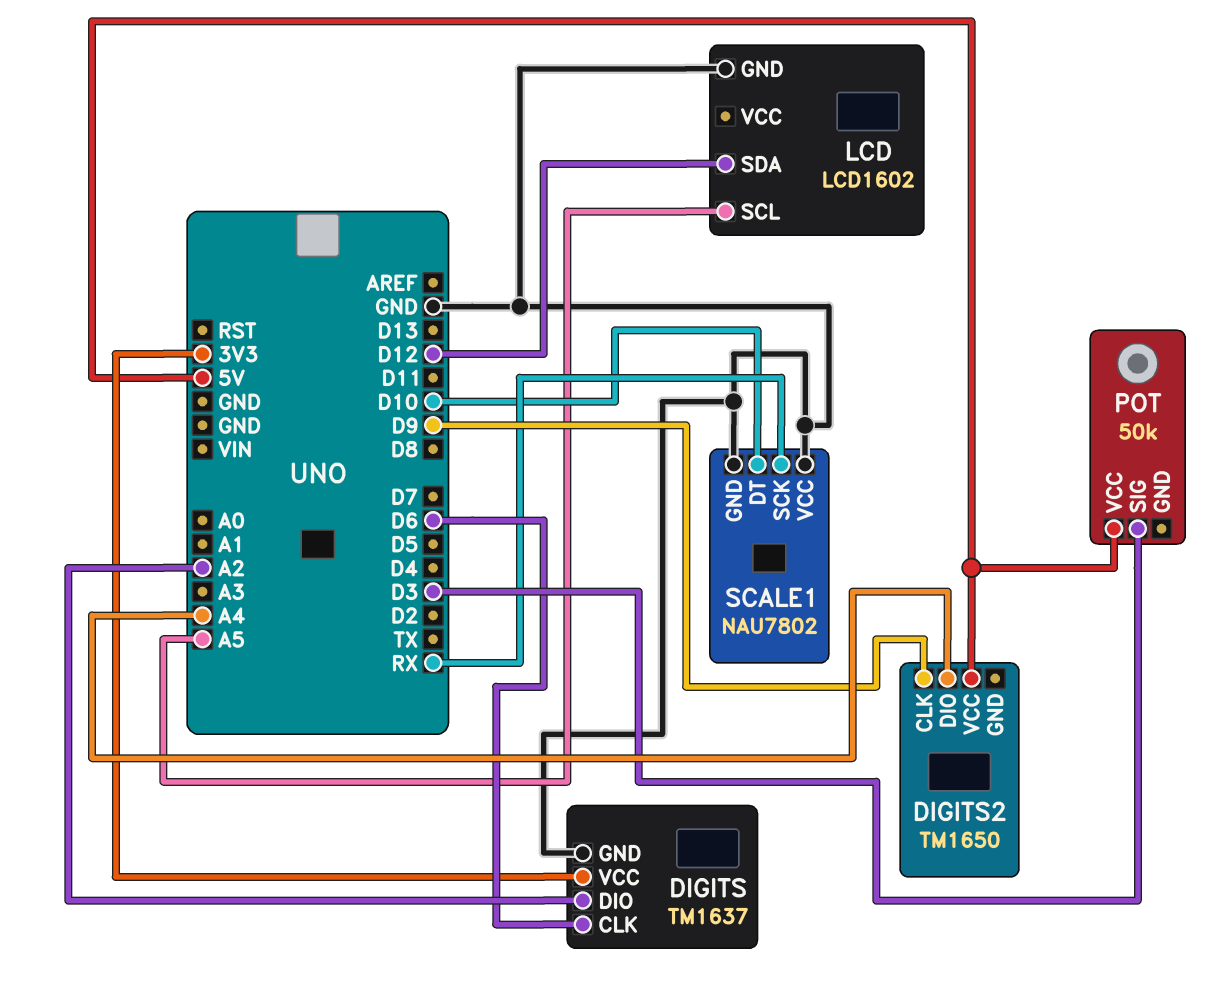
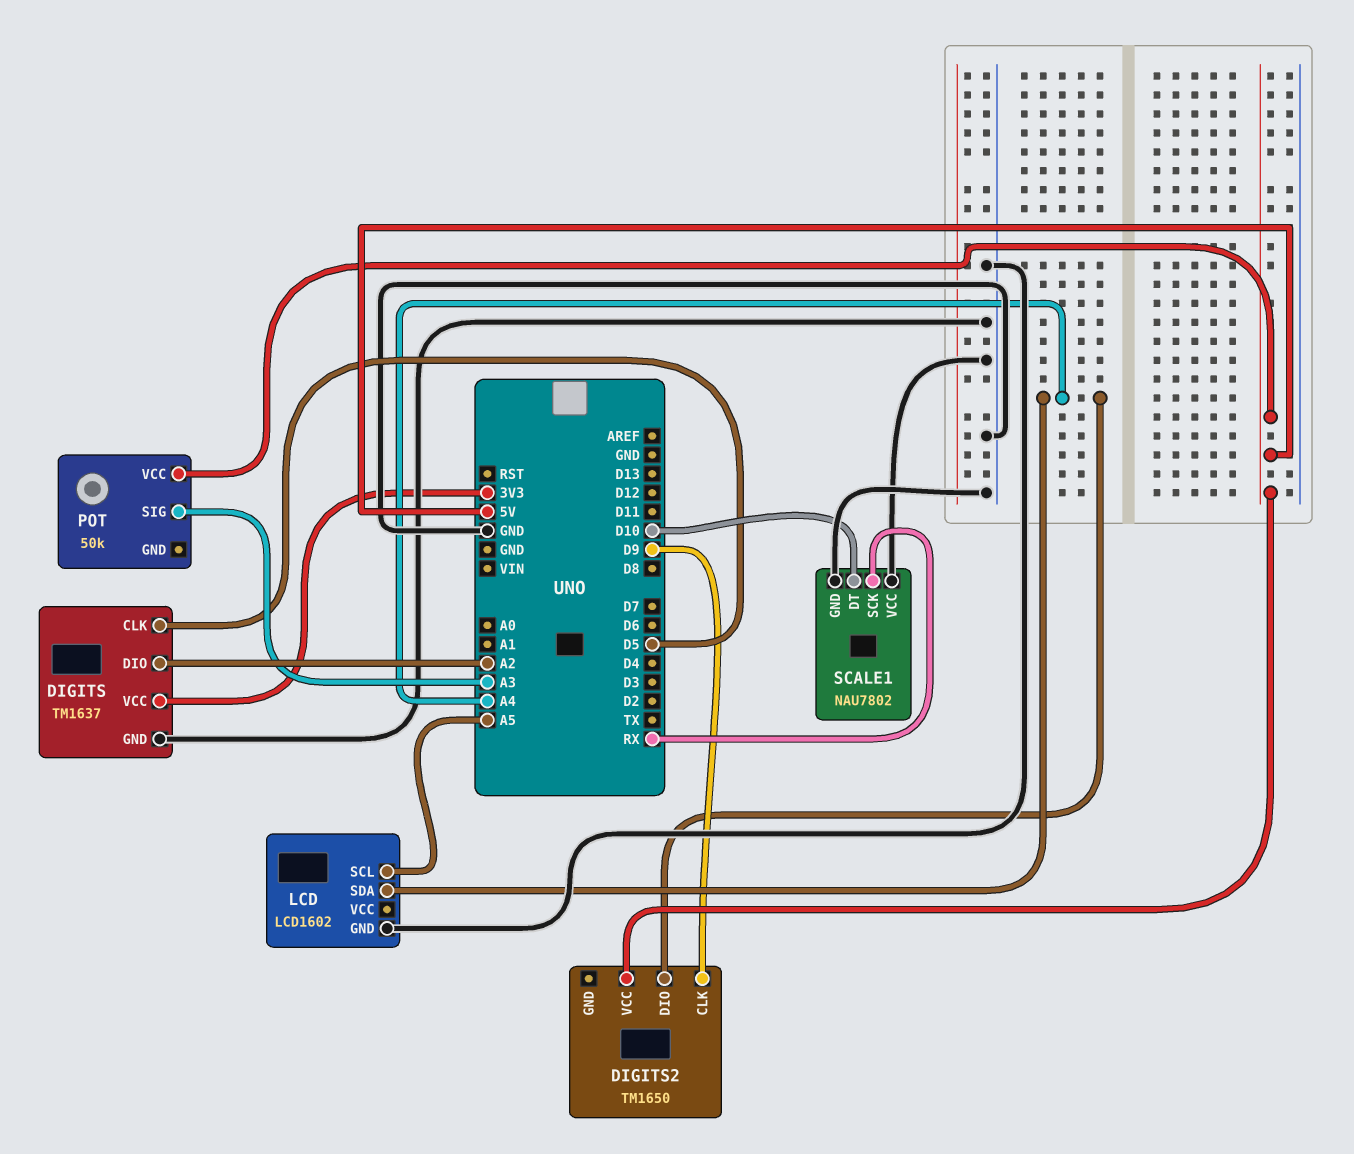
DIGITS pin CLK: D6 -> D5
LCD pin SDA: D12 -> A4
POT pin SIG: D3 -> A3

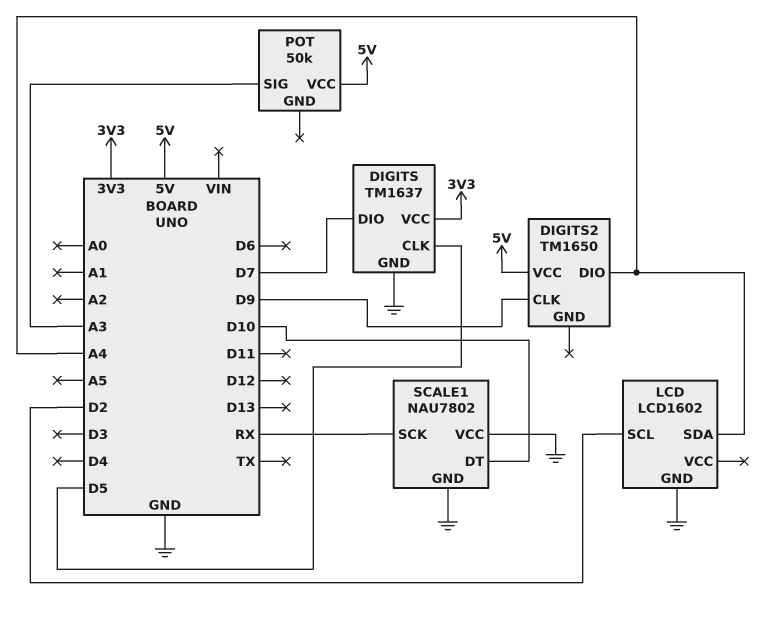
DIGITS pin DIO: A2 -> D7
LCD pin SCL: A5 -> D2

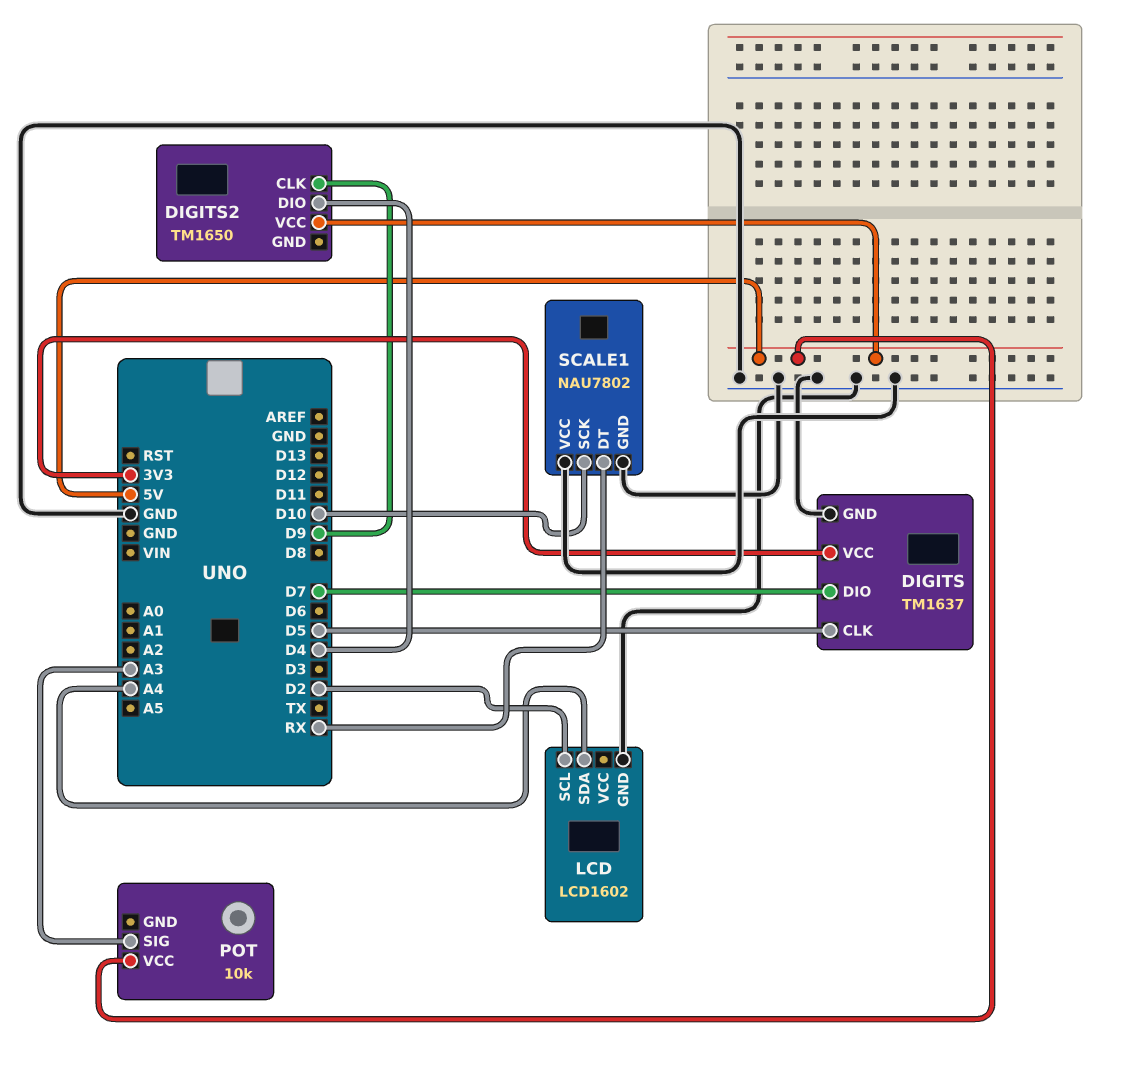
DIGITS2 pin DIO: A4 -> D4
POT: 50k -> 10k
SCALE1 pin DT: D10 -> RX
SCALE1 pin SCK: RX -> D10

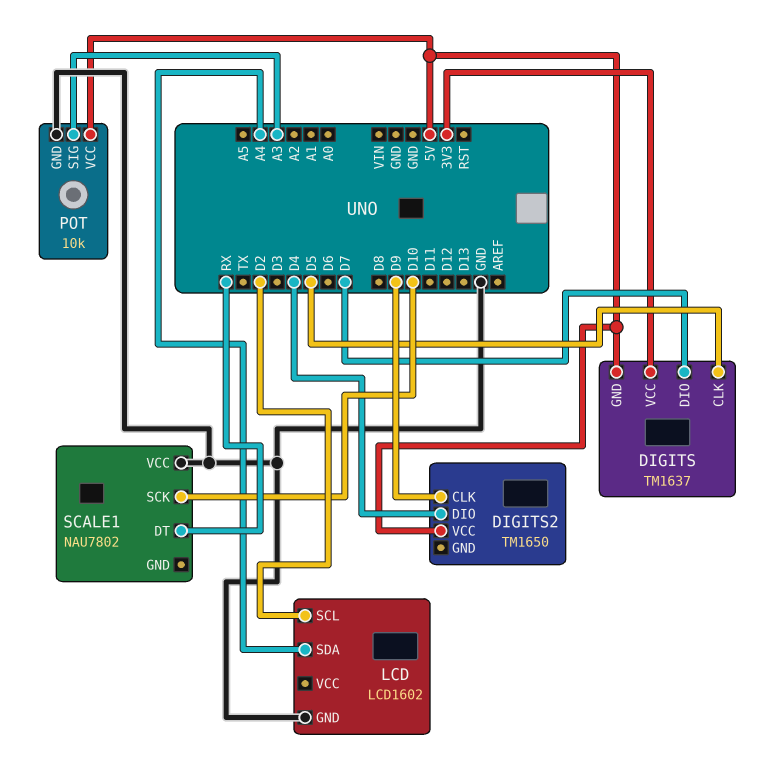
DIGITS pin GND: GND -> 5V
POT pin GND: none -> GND
SCALE1 pin GND: GND -> none

